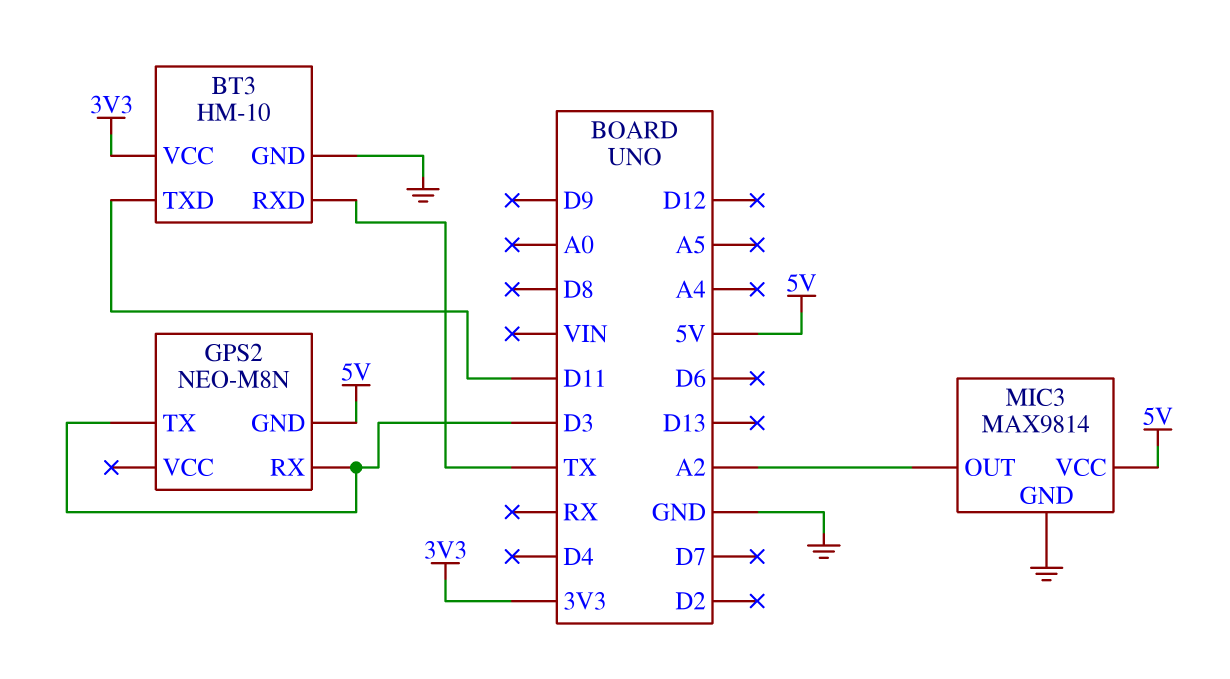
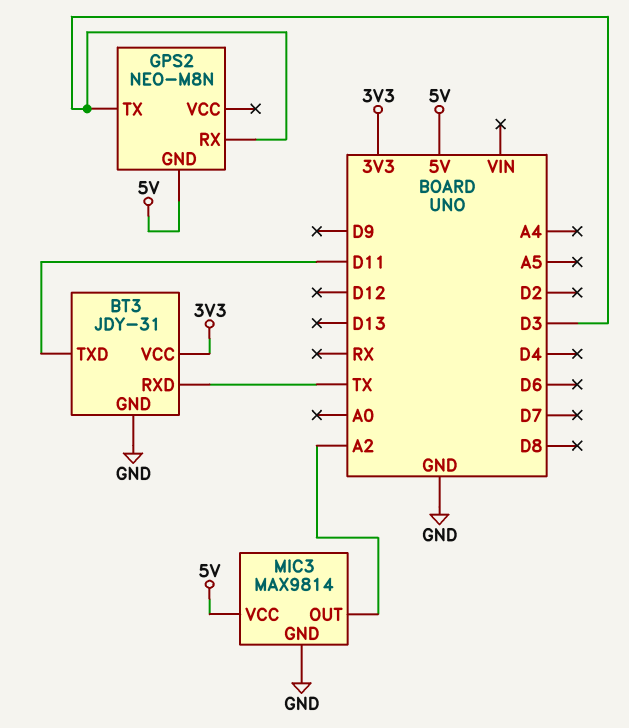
BT3: HM-10 -> JDY-31

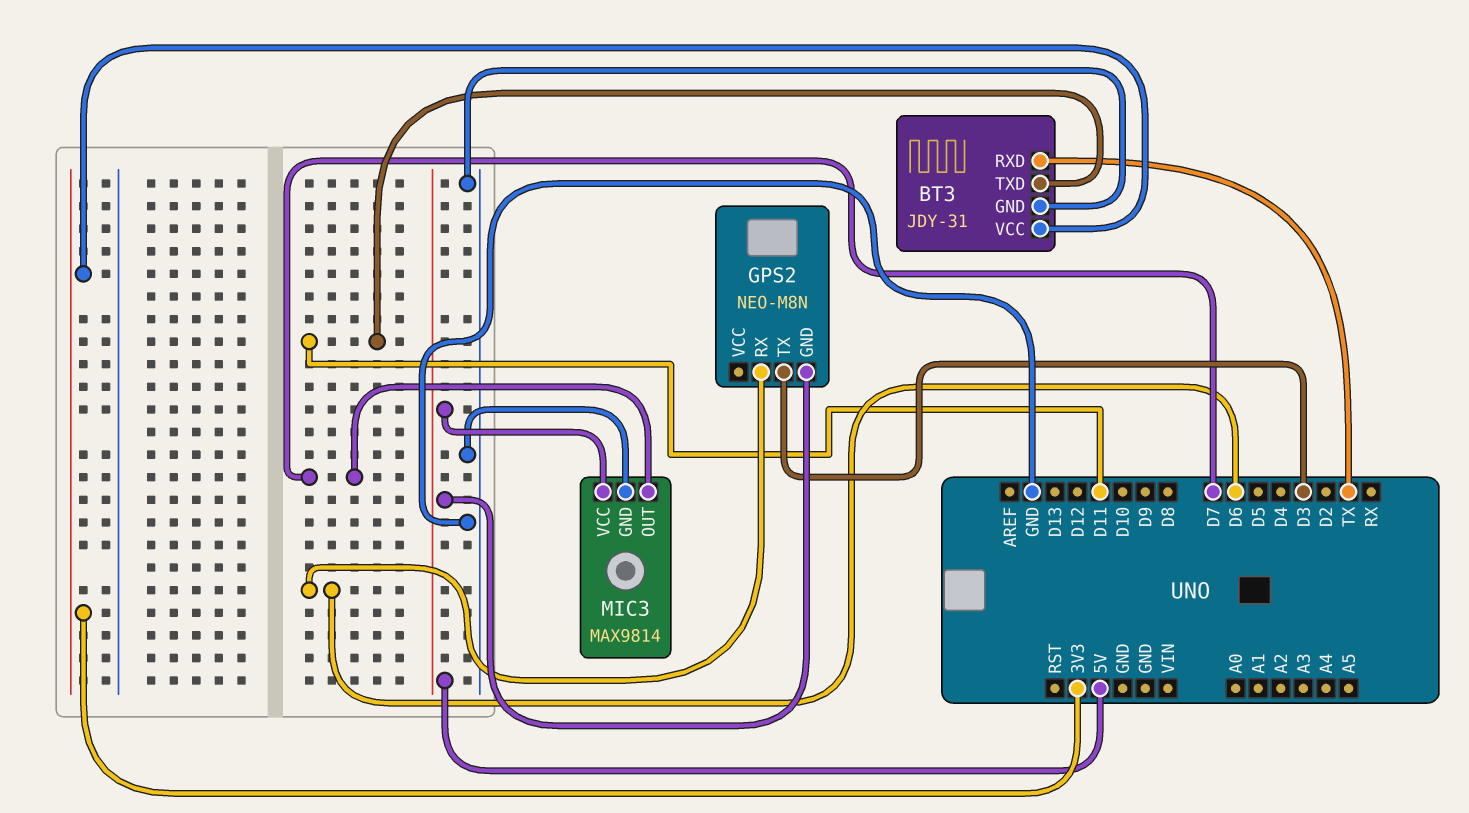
GPS2 pin RX: D3 -> D6
MIC3 pin OUT: A2 -> D7

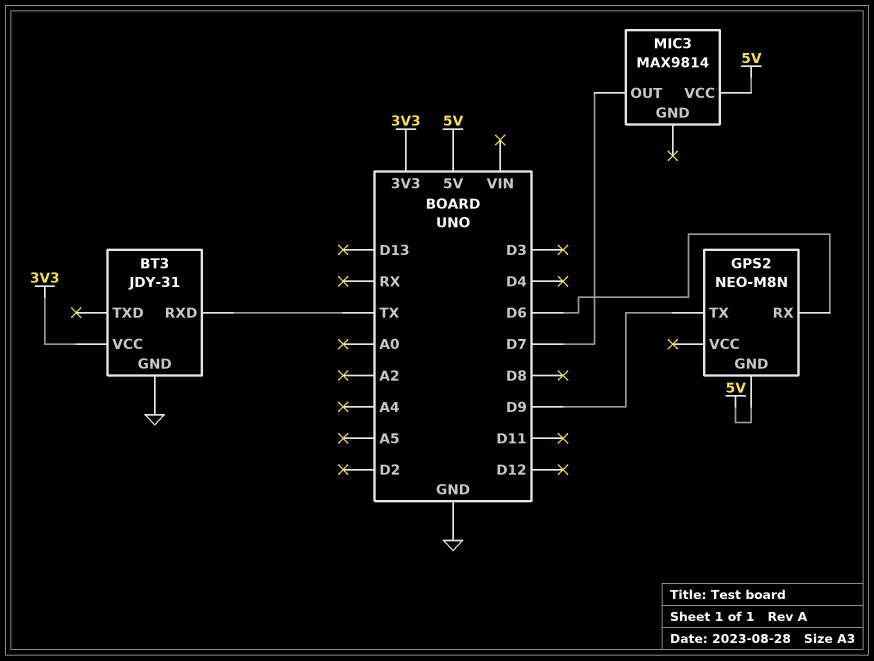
BT3 pin TXD: D11 -> none
GPS2 pin TX: D3 -> D9
MIC3 pin GND: GND -> none

